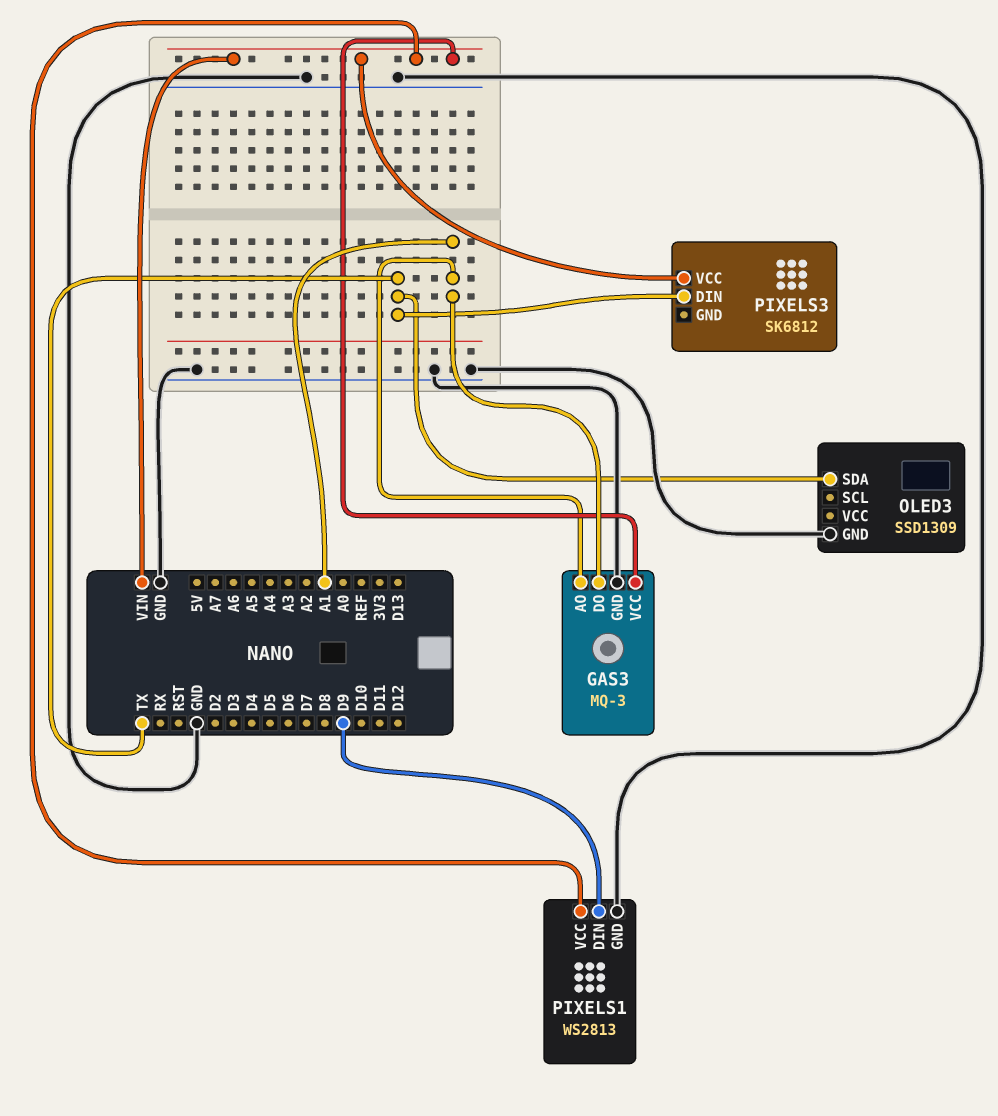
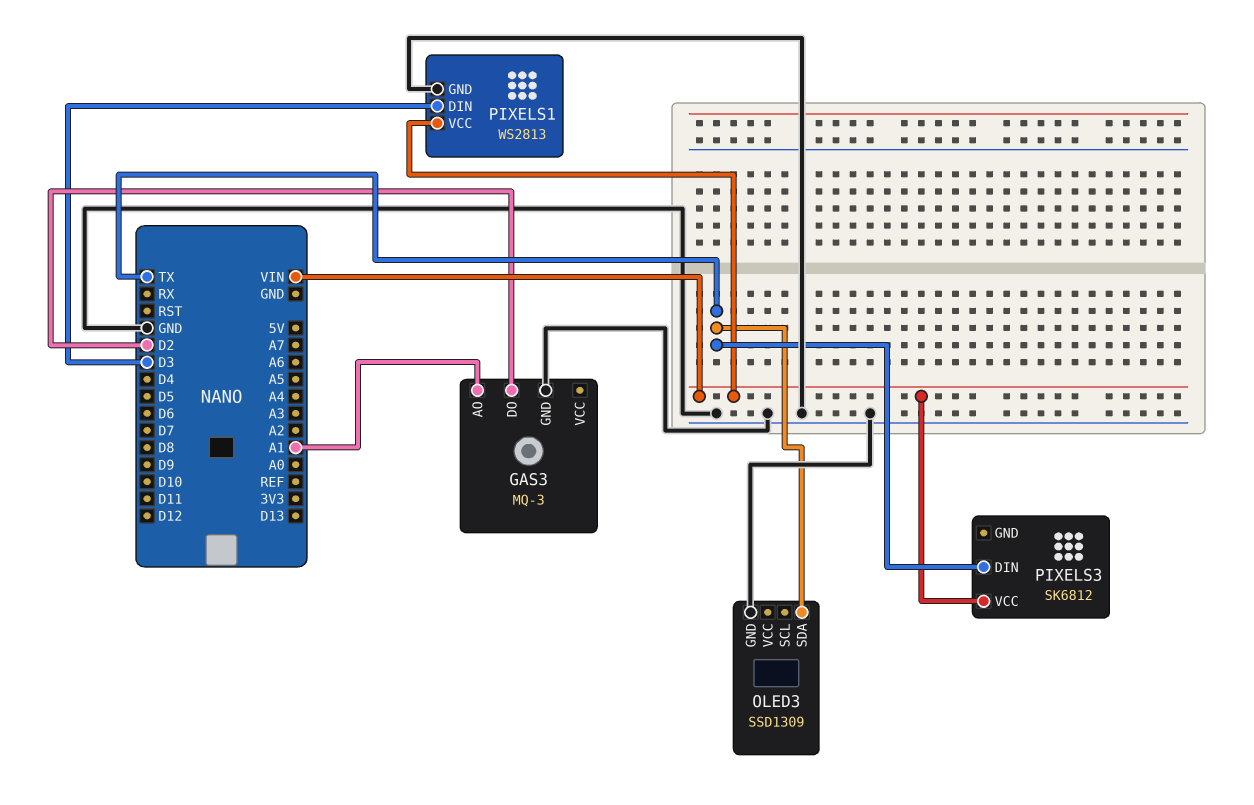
GAS3 pin DO: A1 -> D2
GAS3 pin VCC: VIN -> none
PIXELS1 pin DIN: D9 -> D3

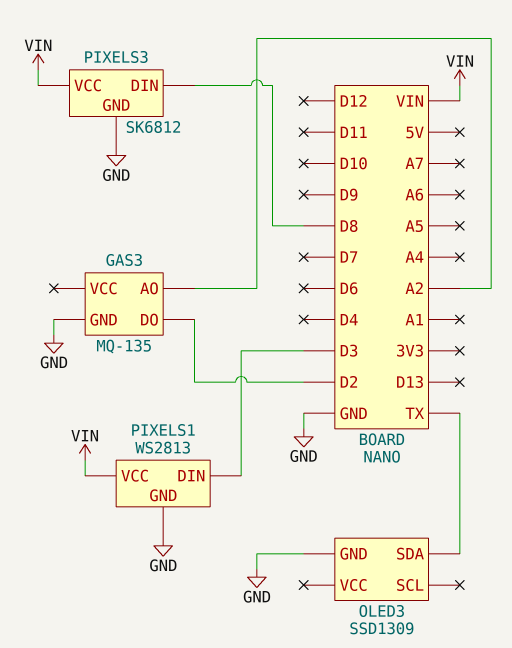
GAS3: MQ-3 -> MQ-135
GAS3 pin AO: A1 -> A2
PIXELS3 pin DIN: TX -> D8
PIXELS3 pin GND: none -> GND

